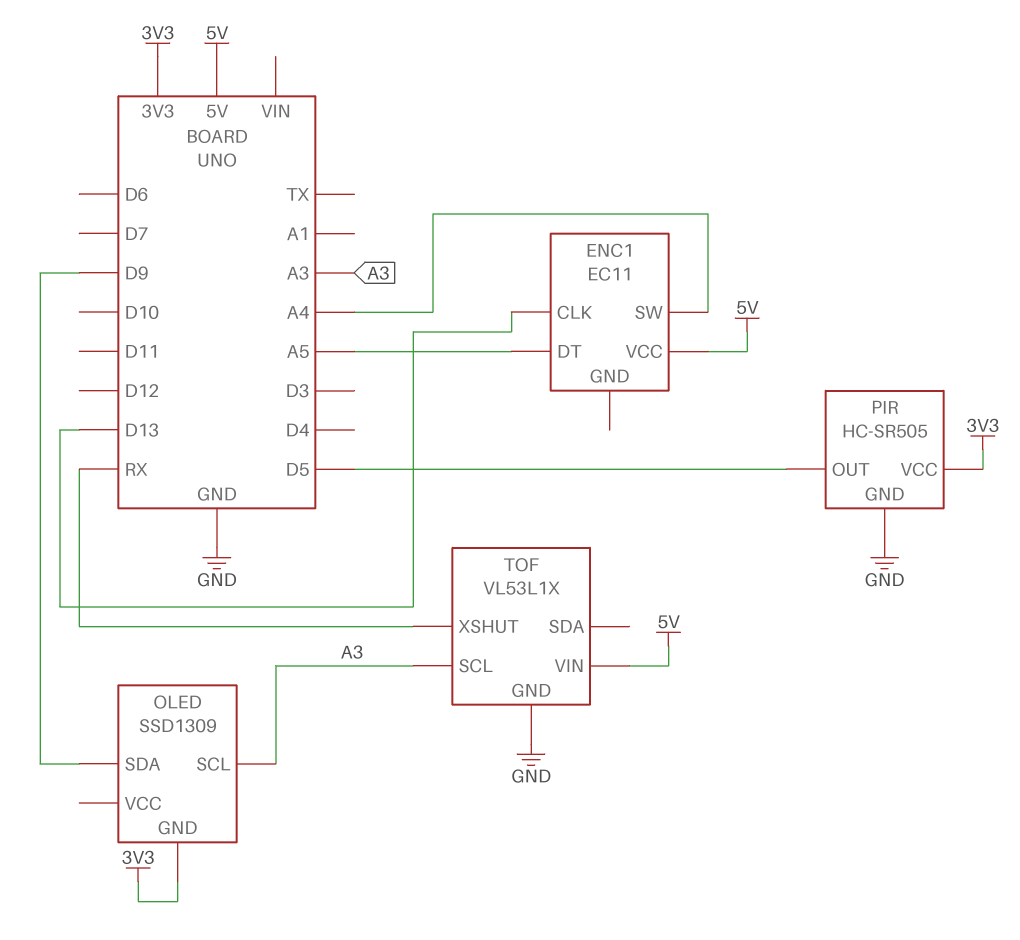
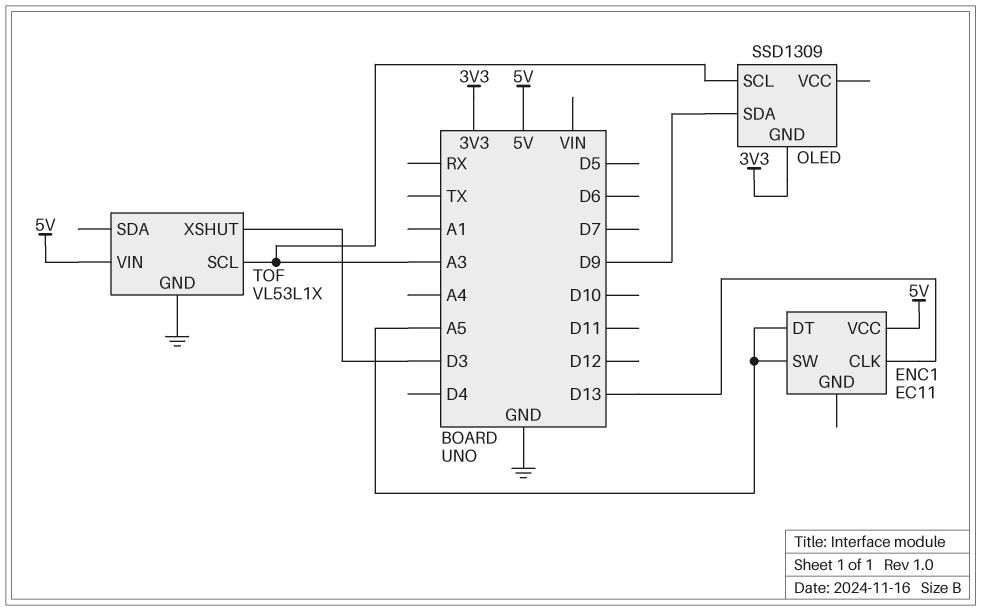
ENC1 pin SW: A4 -> A5
PIR: HC-SR505 -> none
PIR pin GND: GND -> none
PIR pin OUT: D5 -> none
PIR pin VCC: 3V3 -> none
TOF pin XSHUT: RX -> D3

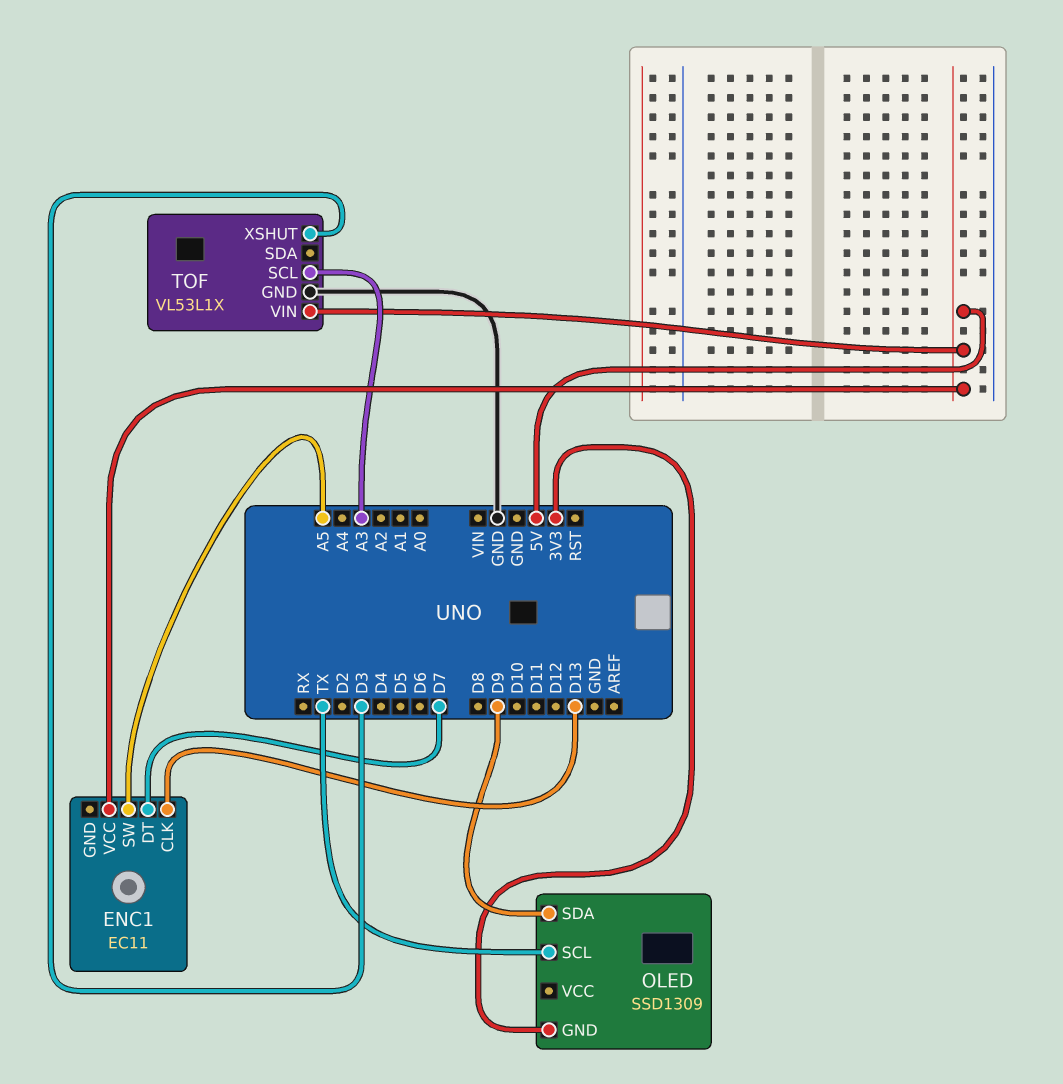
ENC1 pin DT: A5 -> D7
OLED pin SCL: A3 -> TX

